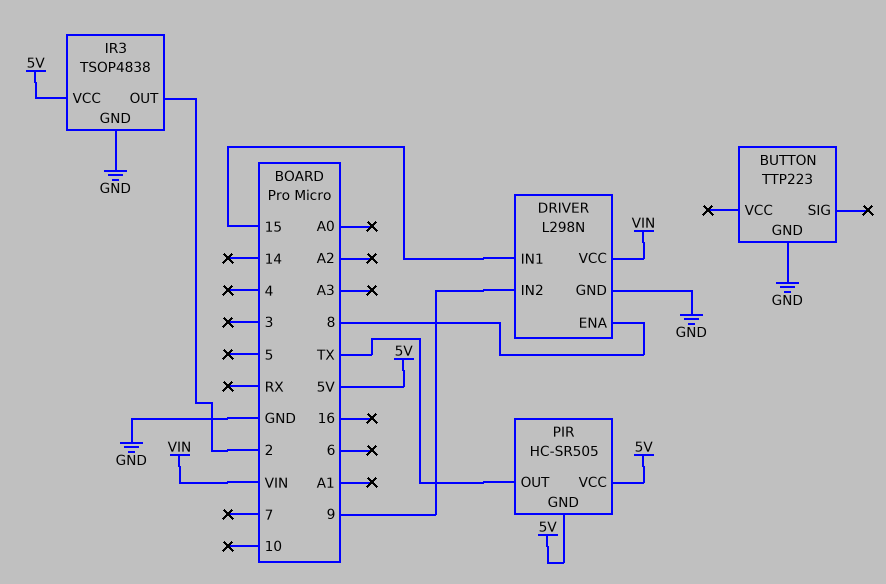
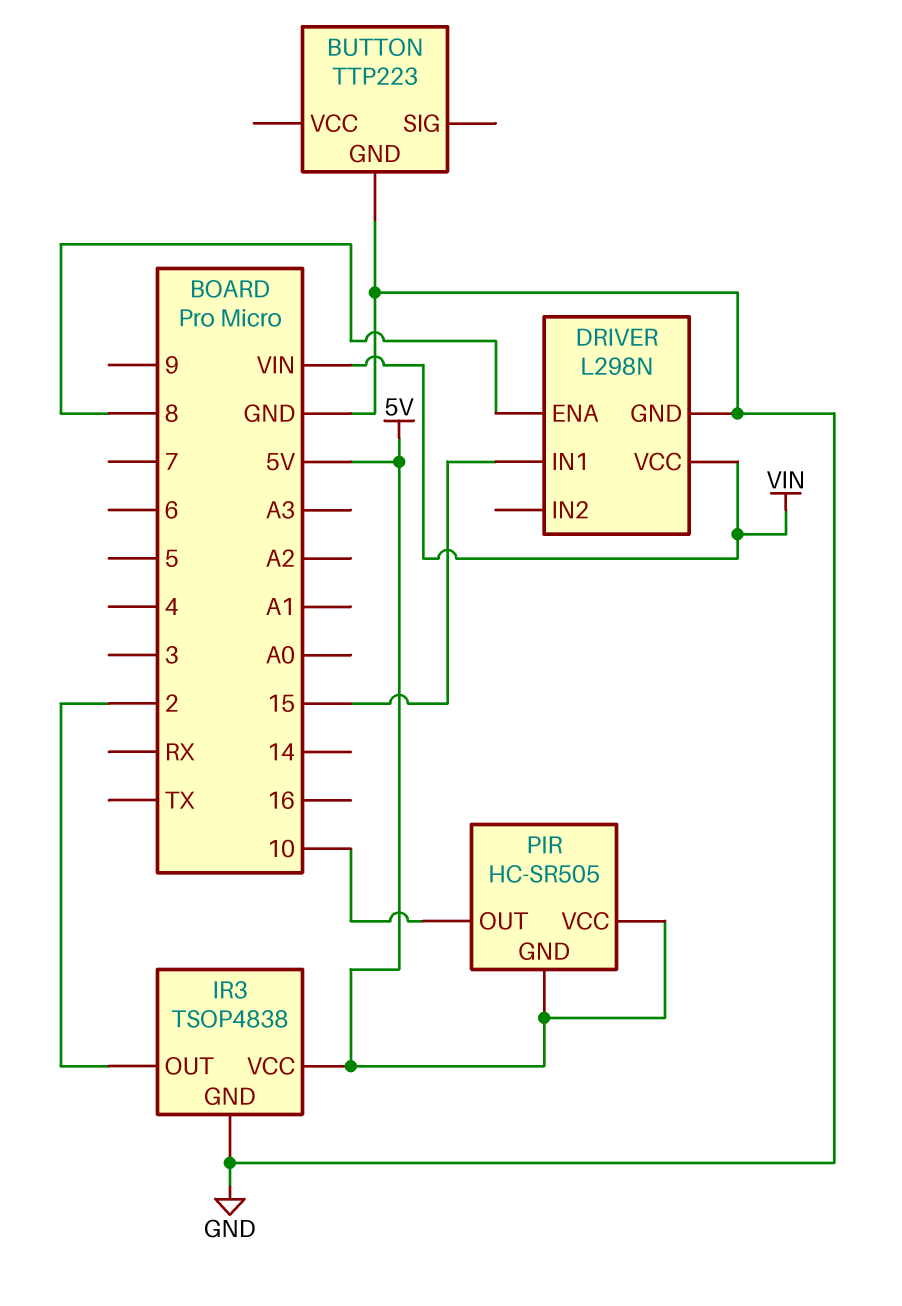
DRIVER pin IN2: 9 -> none
PIR pin OUT: TX -> 10

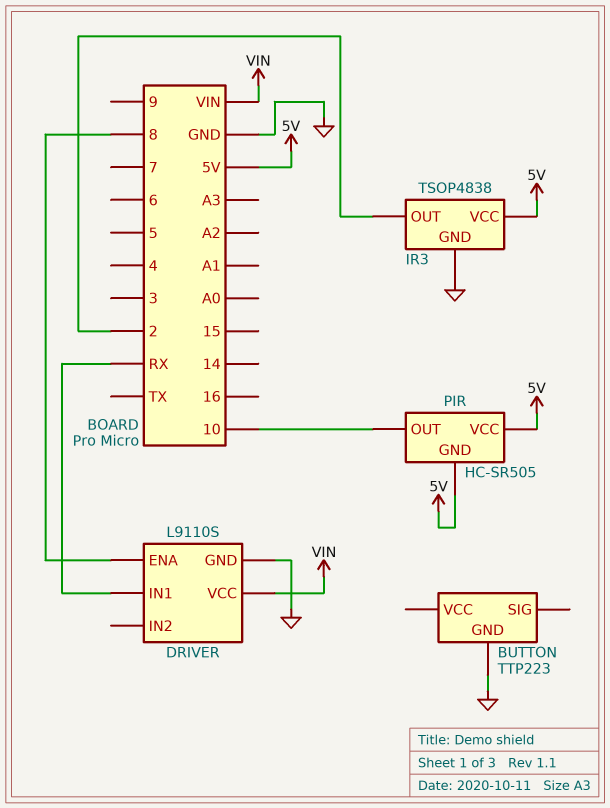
DRIVER: L298N -> L9110S
DRIVER pin IN1: 15 -> RX

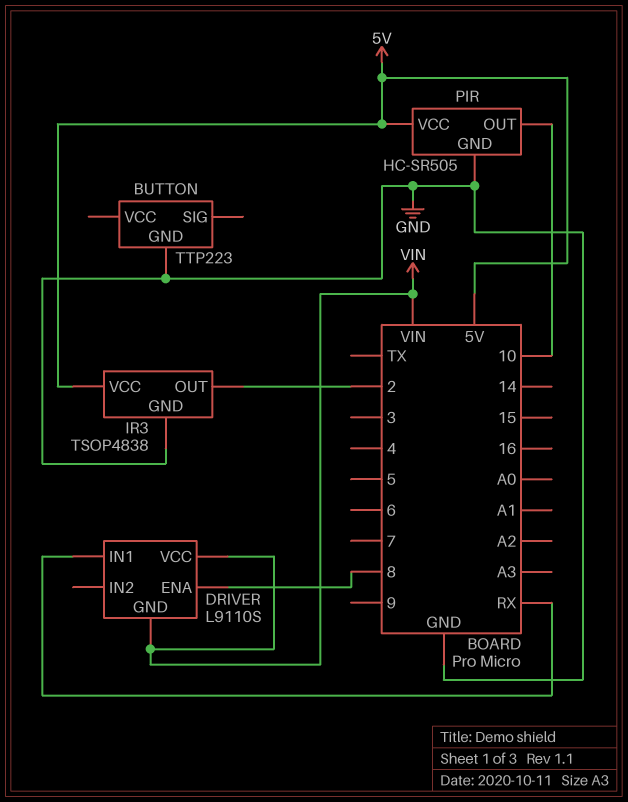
DRIVER pin GND: GND -> VIN
PIR pin GND: 5V -> GND

